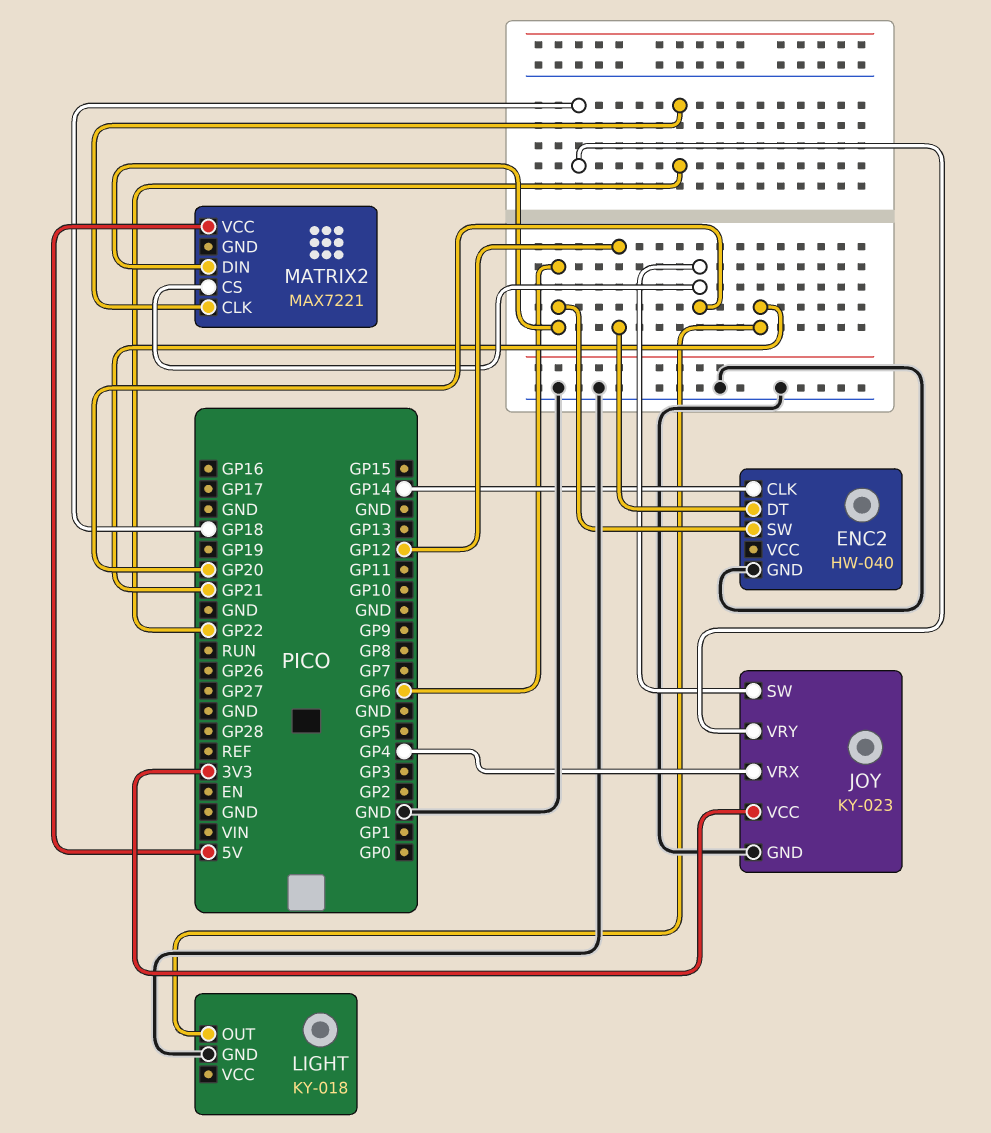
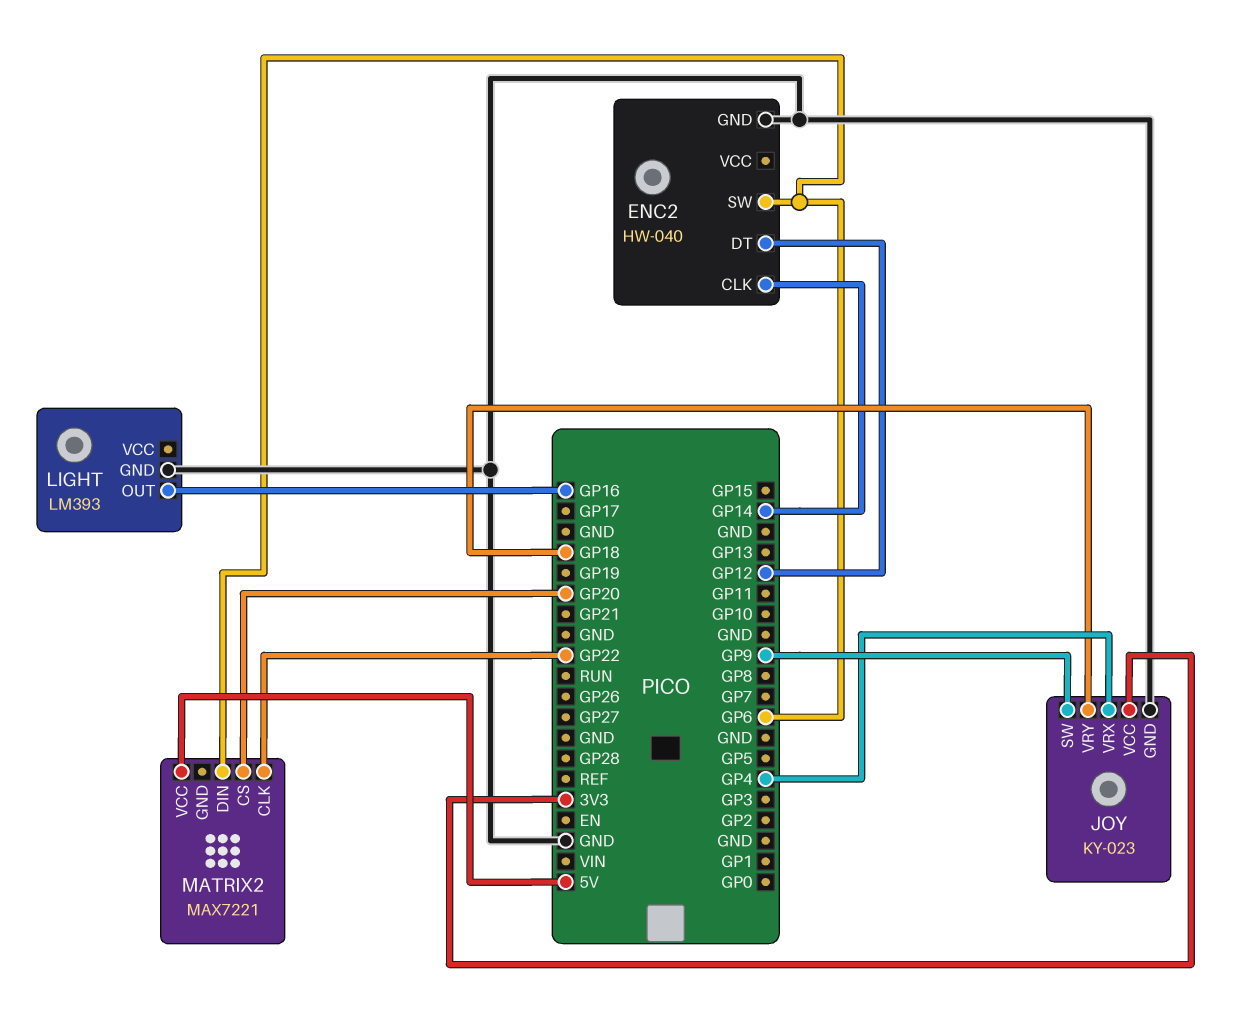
JOY pin SW: GP20 -> GP9
LIGHT: KY-018 -> LM393
LIGHT pin OUT: GP21 -> GP16

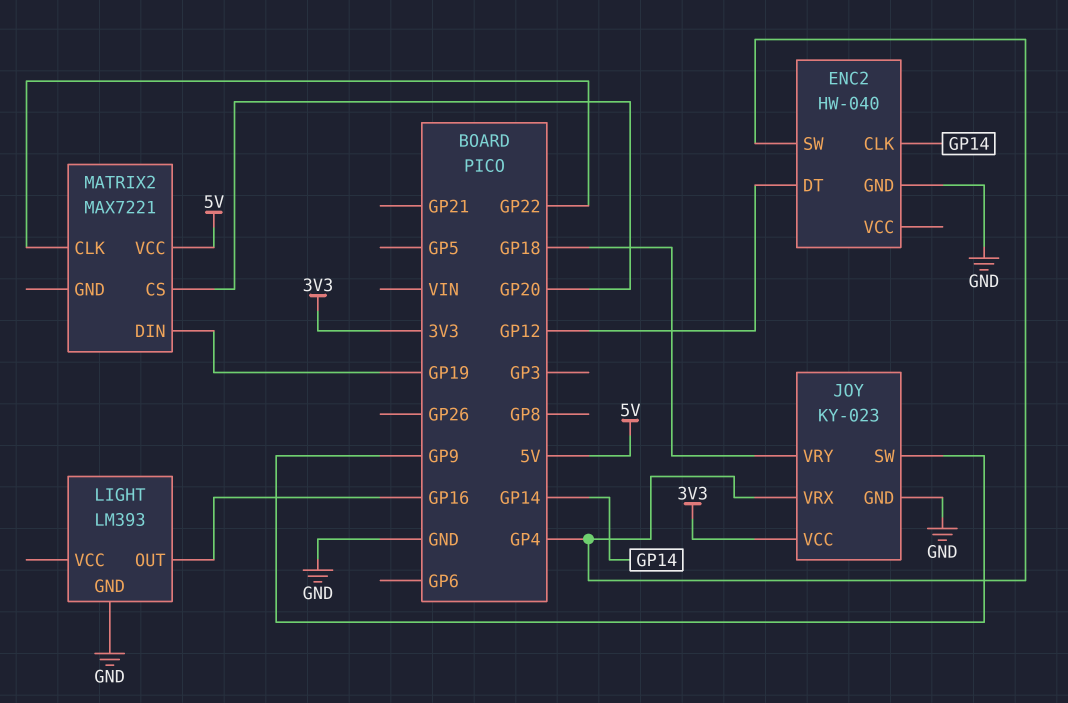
ENC2 pin SW: GP6 -> GP4
MATRIX2 pin DIN: GP6 -> GP19

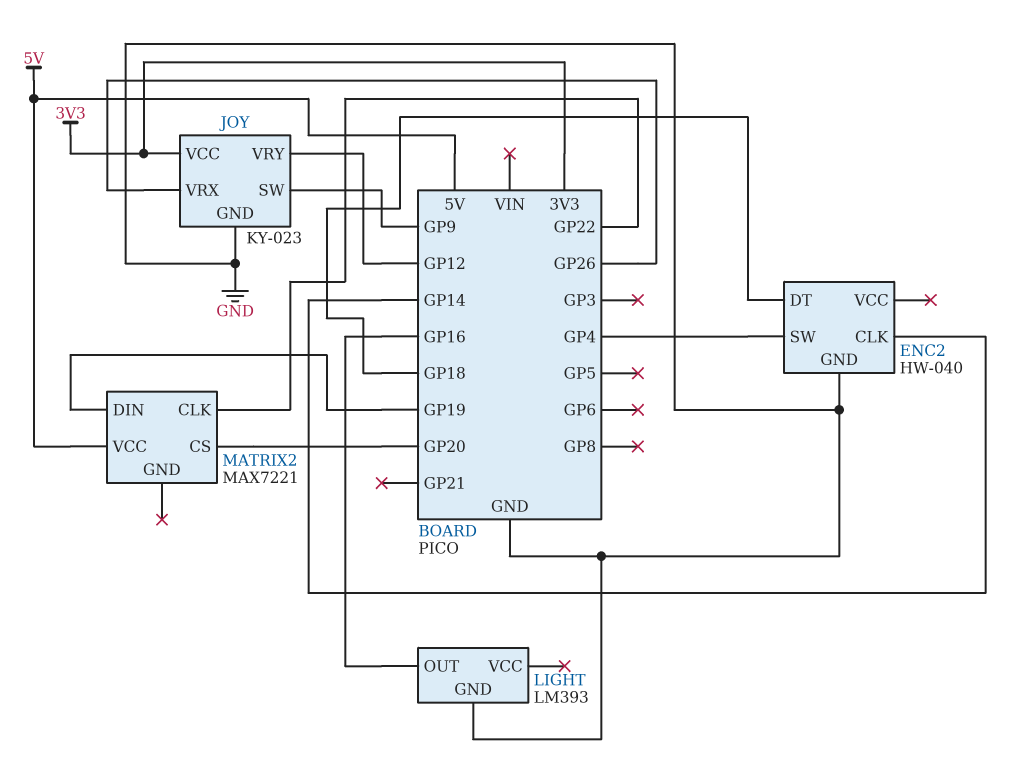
ENC2 pin DT: GP12 -> GP18
JOY pin VRX: GP4 -> GP26
JOY pin VRY: GP18 -> GP12

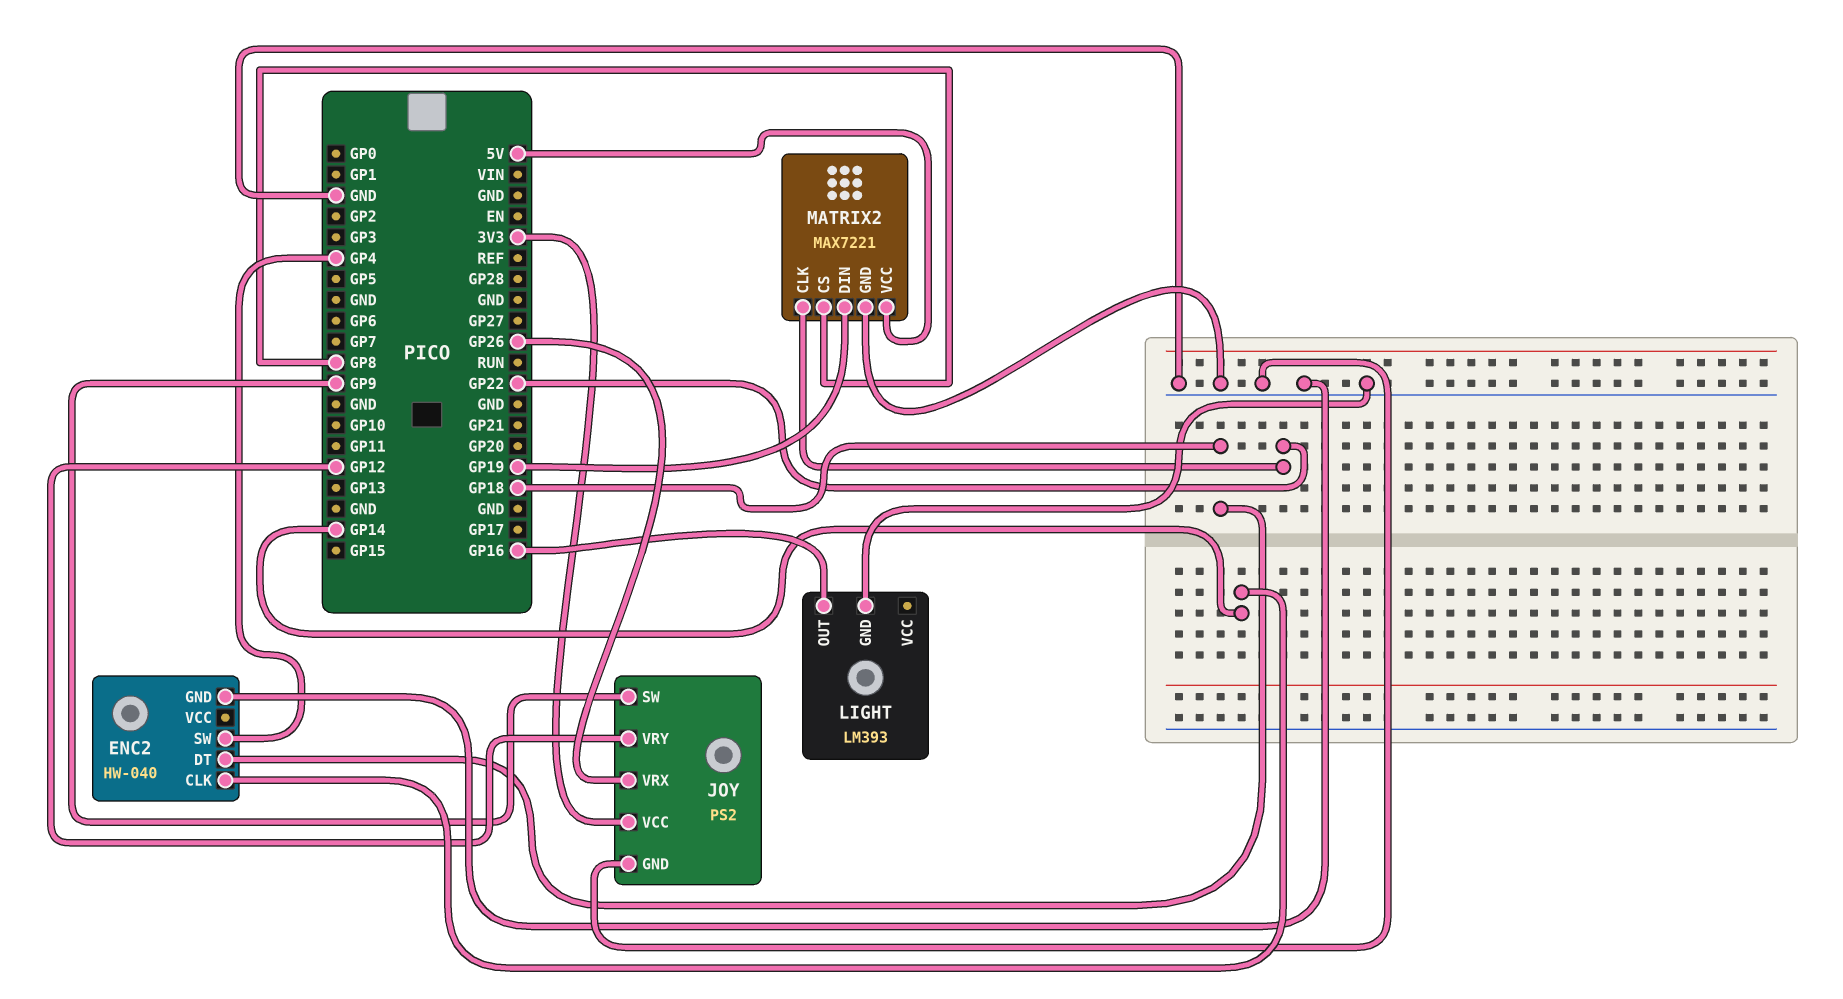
JOY: KY-023 -> PS2
MATRIX2 pin CS: GP20 -> GP8
MATRIX2 pin GND: none -> GND

